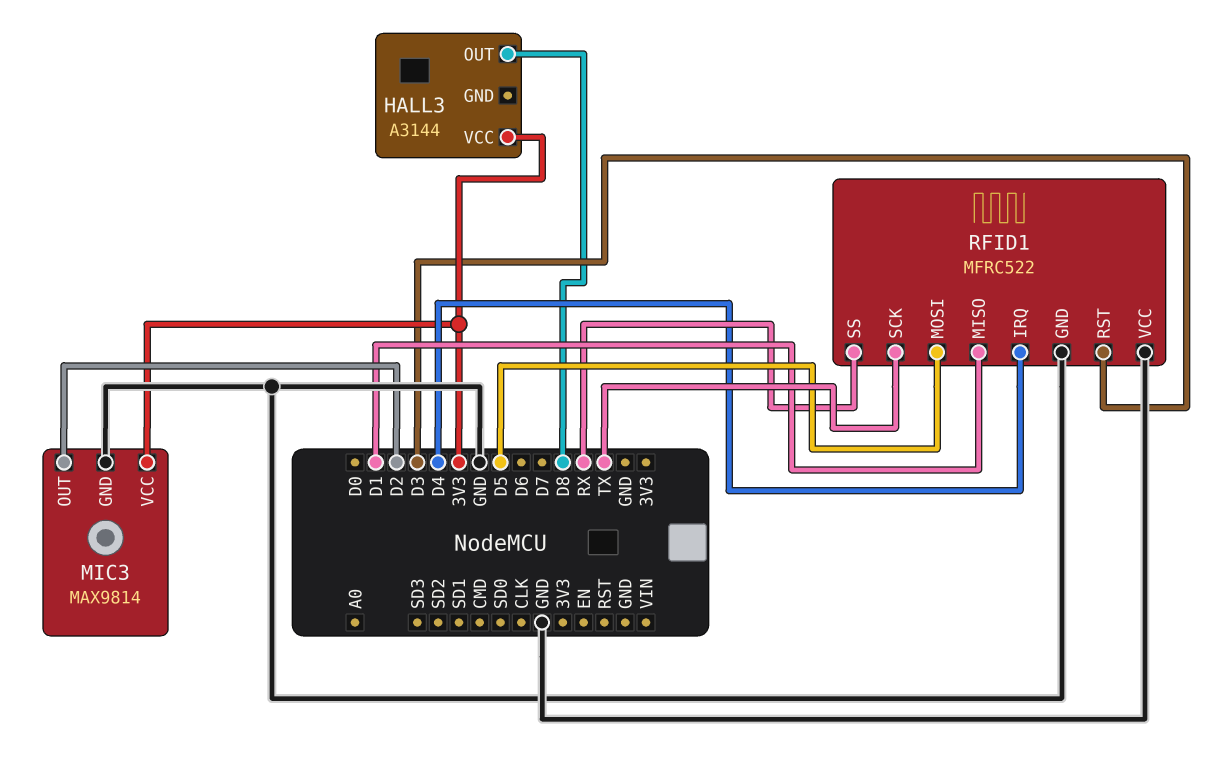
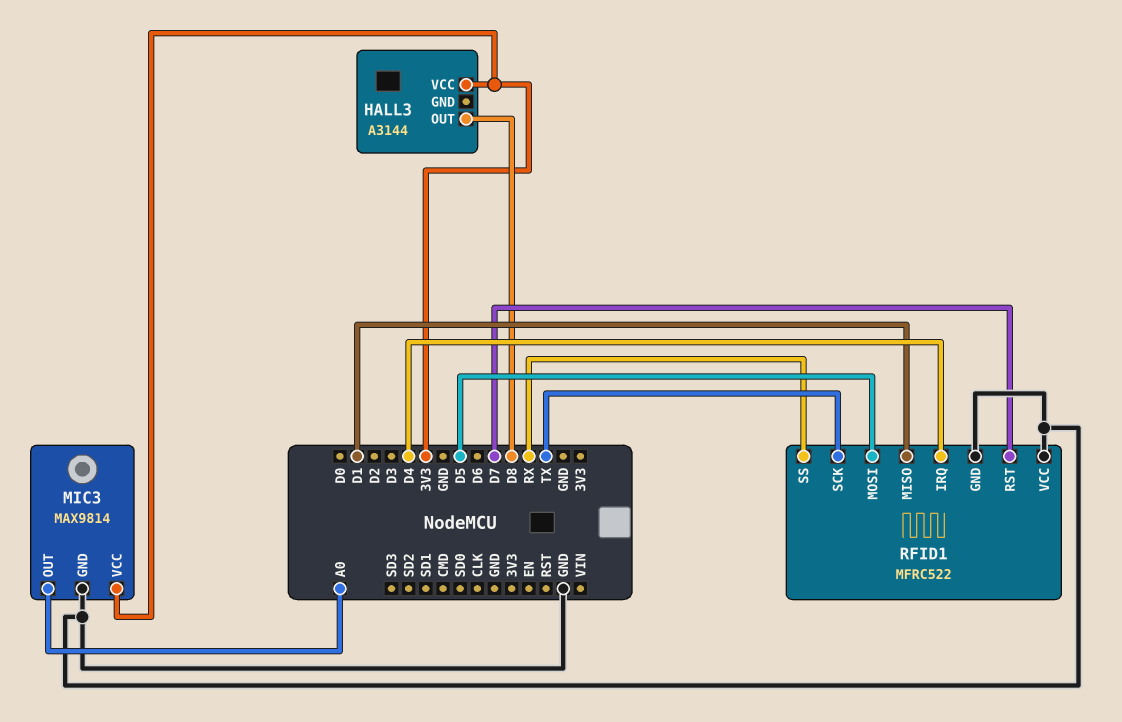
MIC3 pin OUT: D2 -> A0
RFID1 pin RST: D3 -> D7

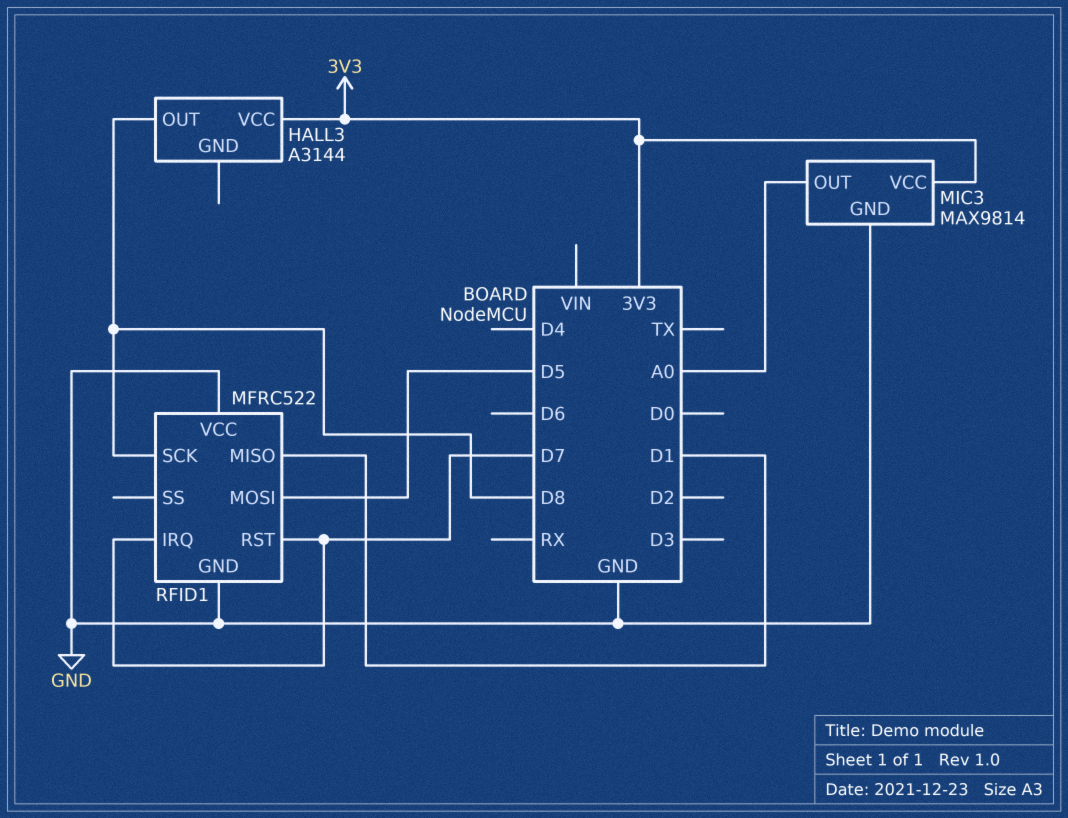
RFID1 pin IRQ: D4 -> D7
RFID1 pin SCK: TX -> D8
RFID1 pin SS: RX -> none

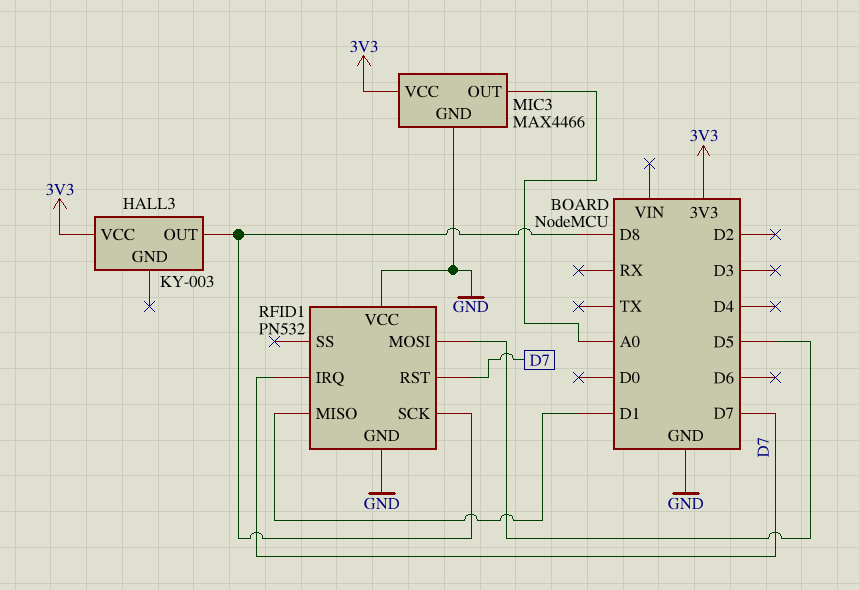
HALL3: A3144 -> KY-003
MIC3: MAX9814 -> MAX4466
RFID1: MFRC522 -> PN532

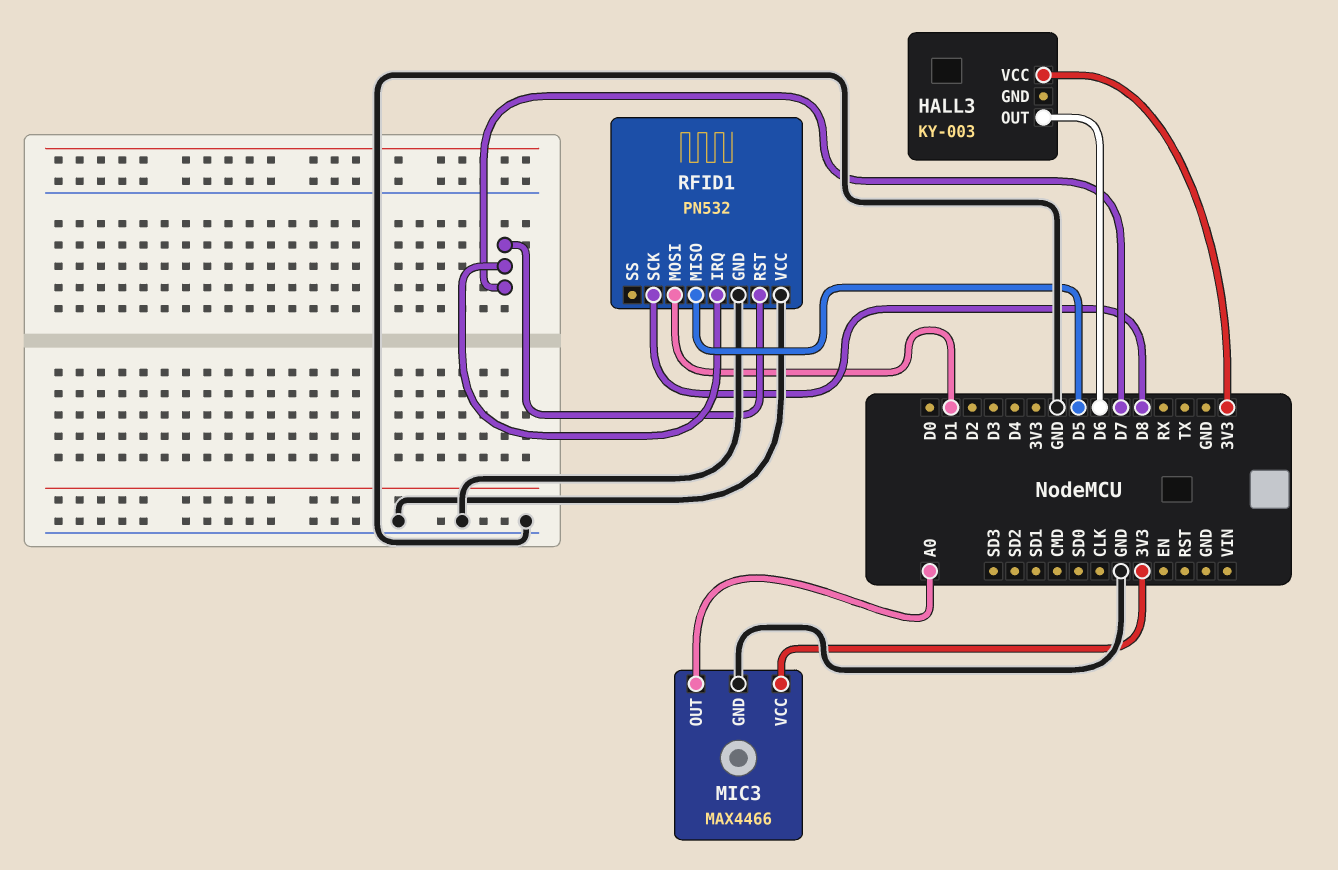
HALL3 pin OUT: D8 -> D6
RFID1 pin MISO: D1 -> D5
RFID1 pin MOSI: D5 -> D1

